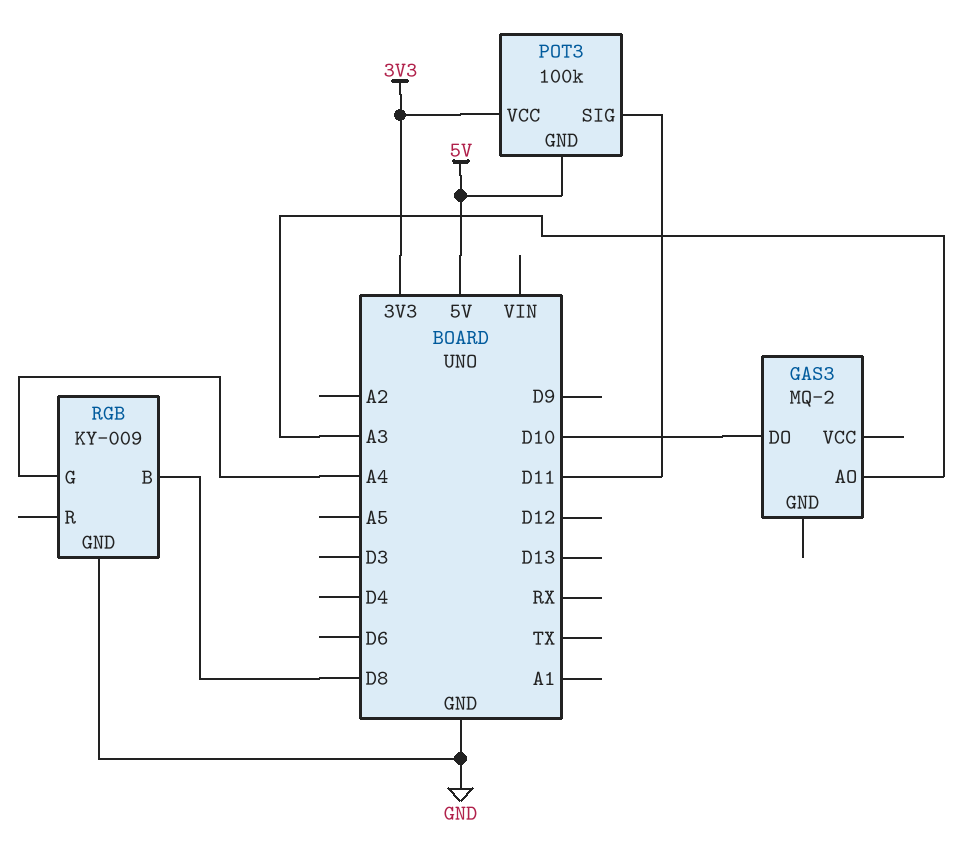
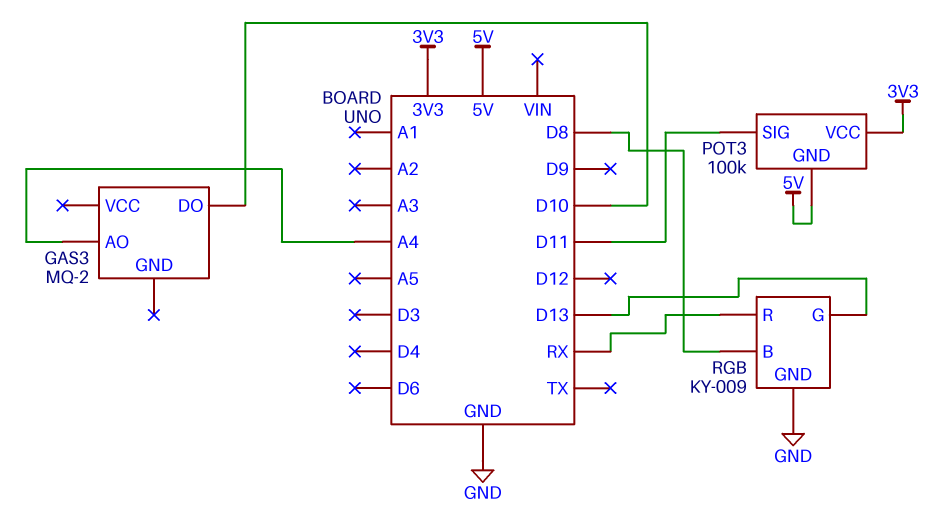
GAS3 pin AO: A3 -> A4
RGB pin G: A4 -> D13
RGB pin R: none -> RX

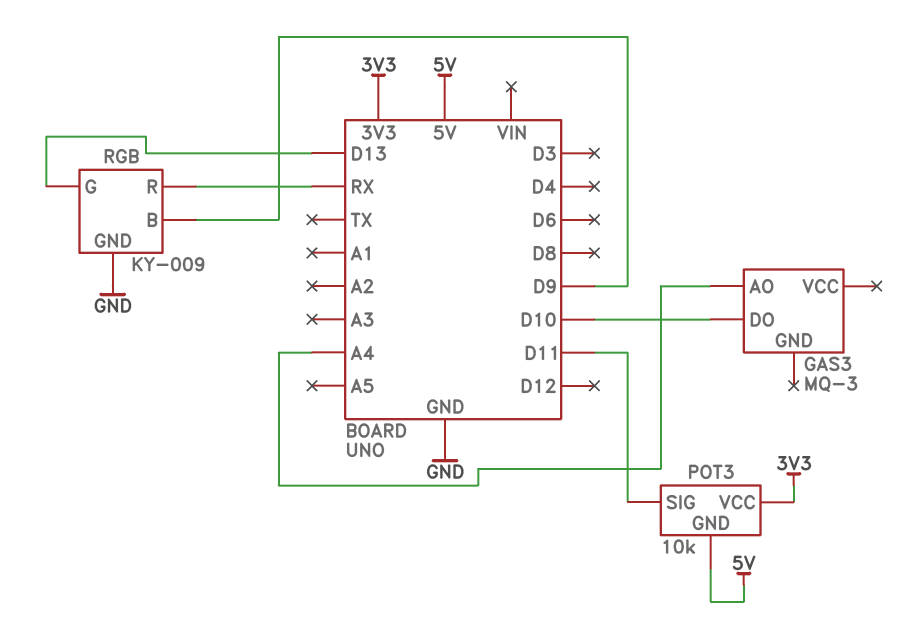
GAS3: MQ-2 -> MQ-3
POT3: 100k -> 10k
RGB pin B: D8 -> D9

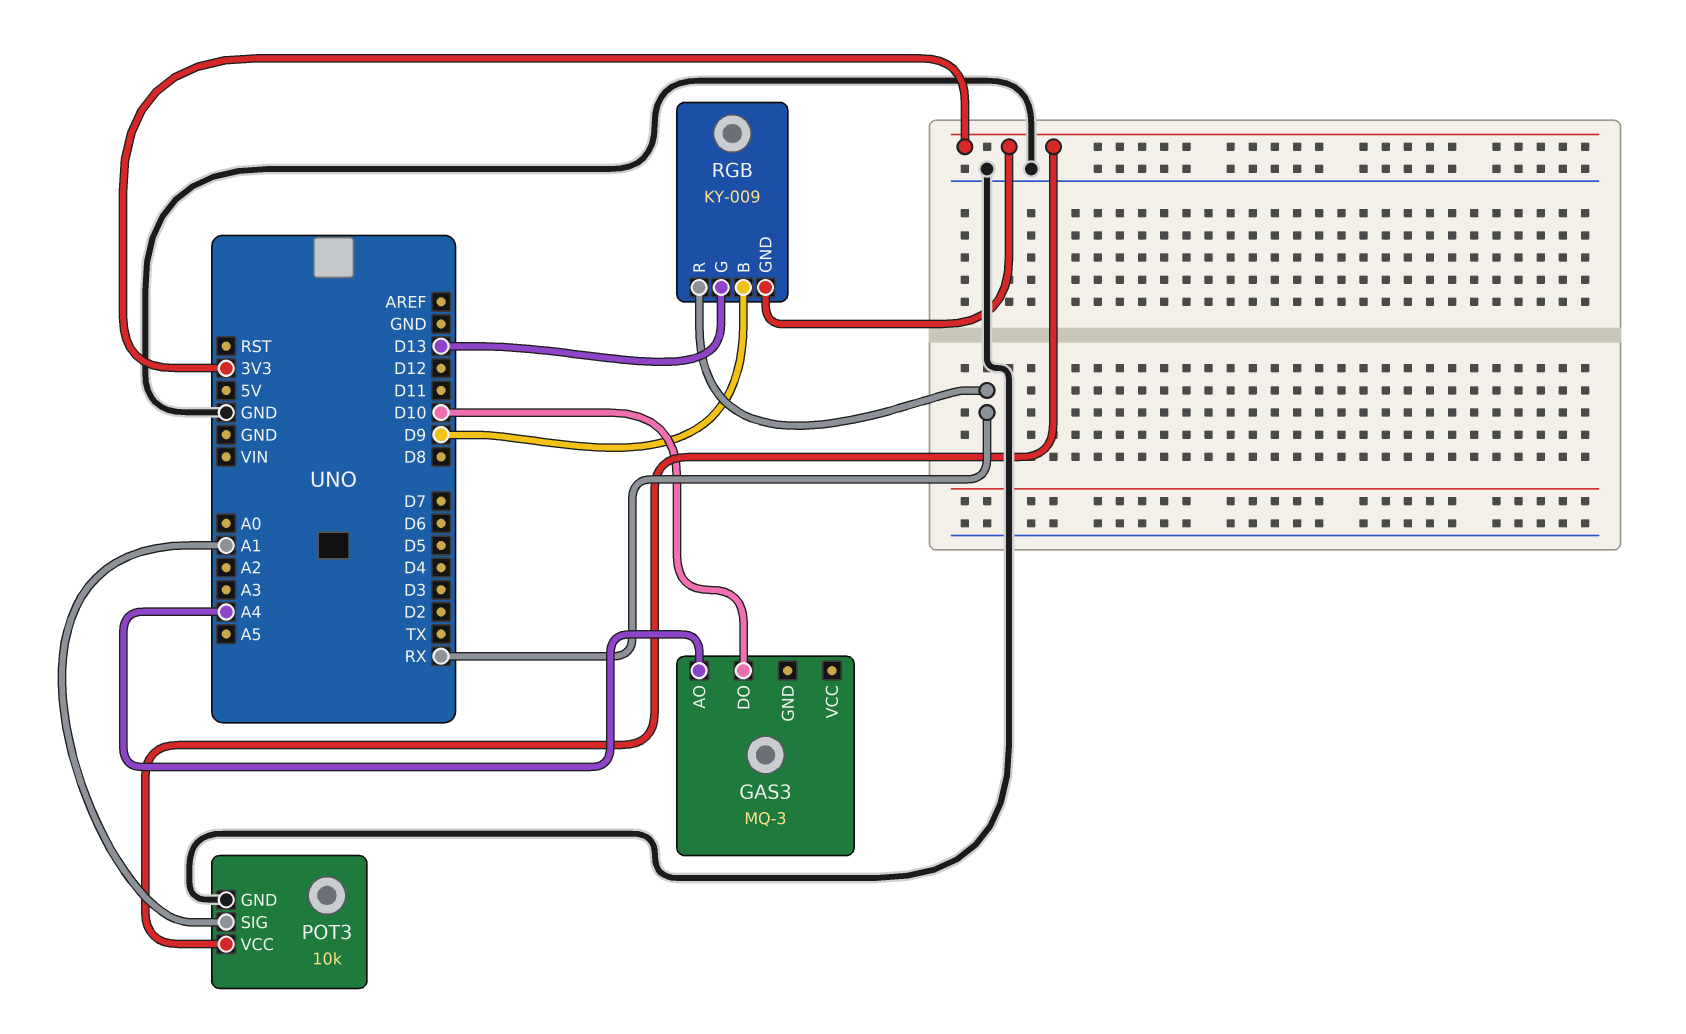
POT3 pin GND: 5V -> GND
POT3 pin SIG: D11 -> A1
RGB pin GND: GND -> 3V3

